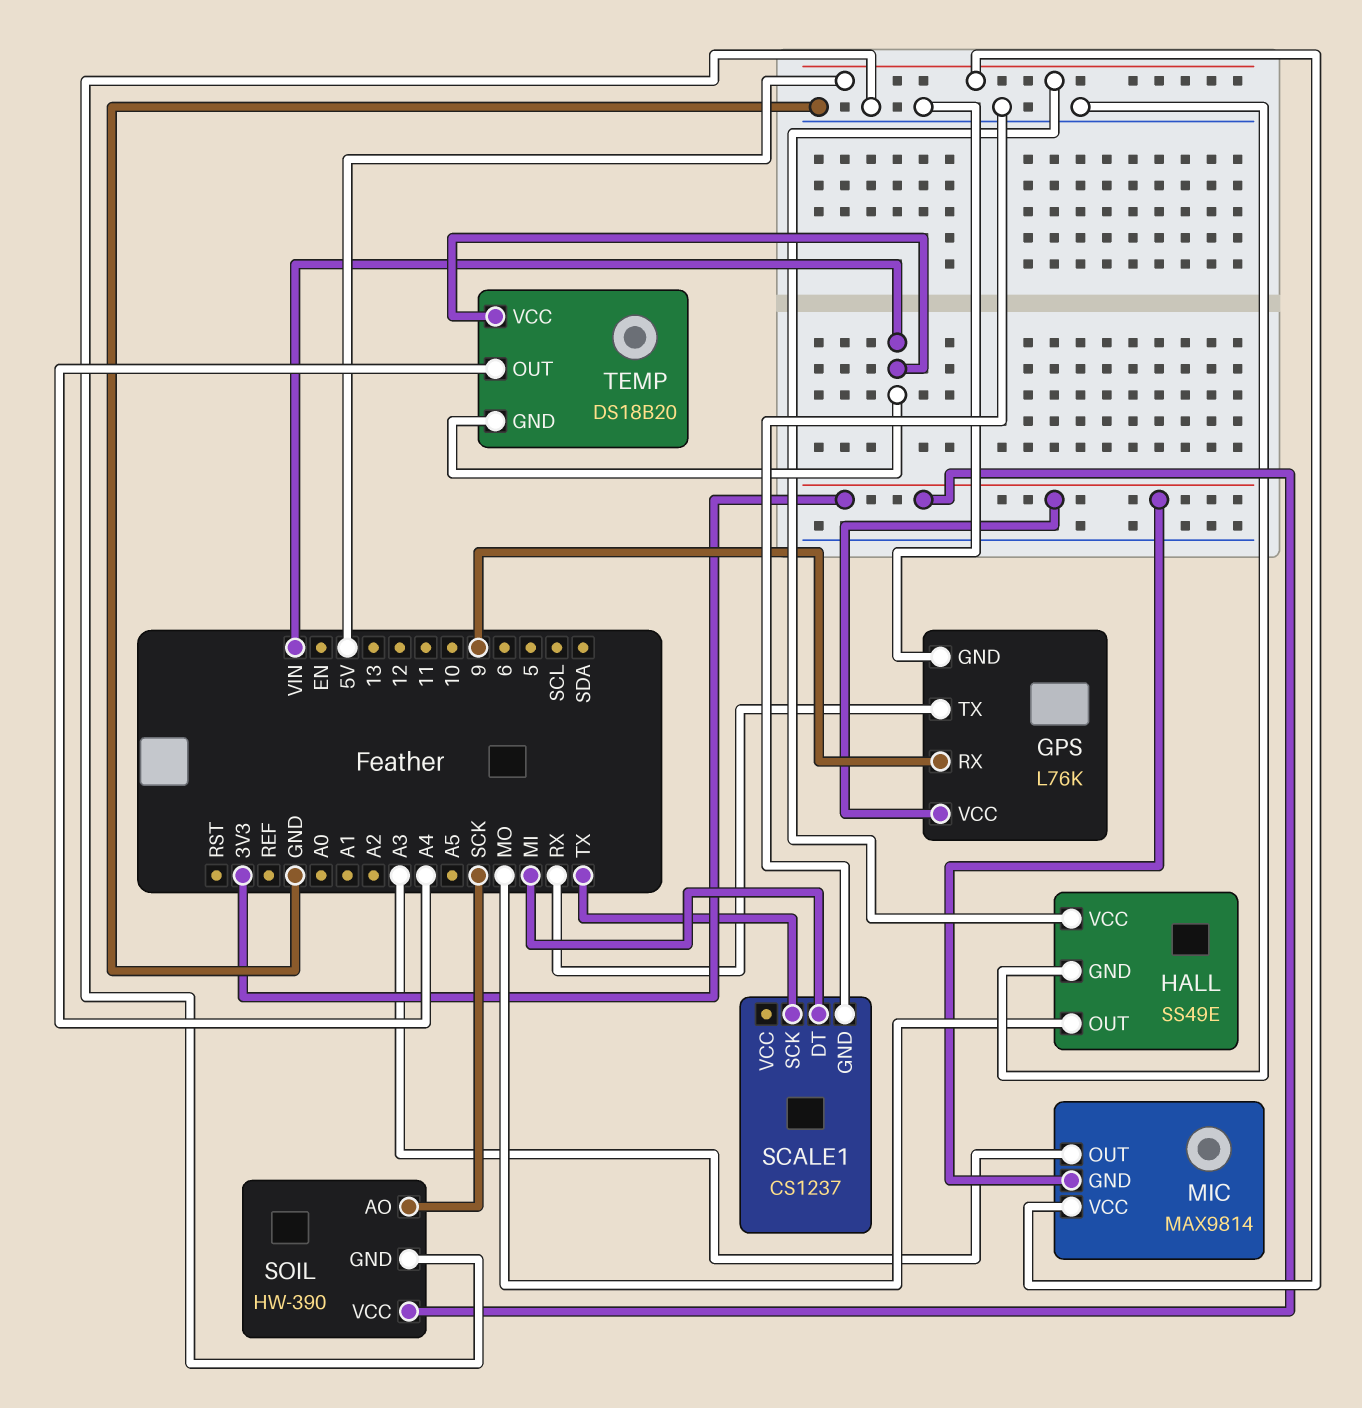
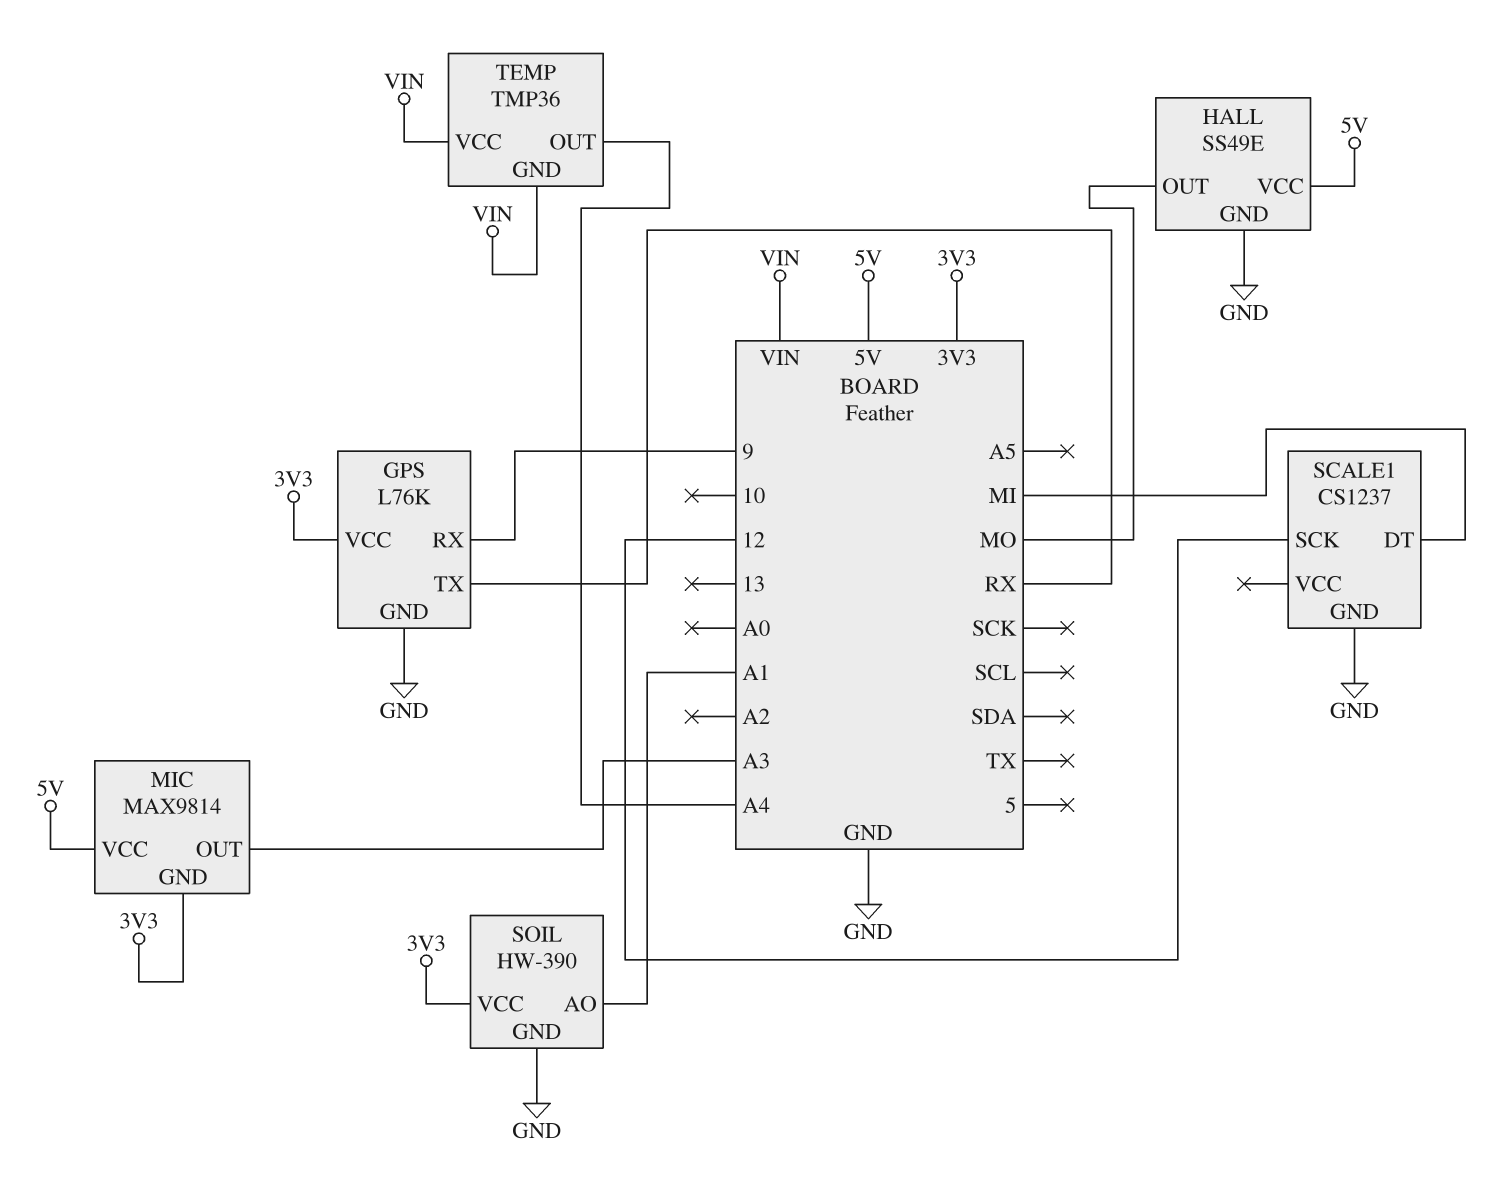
SCALE1 pin SCK: TX -> 12
SOIL pin AO: SCK -> A1
TEMP: DS18B20 -> TMP36

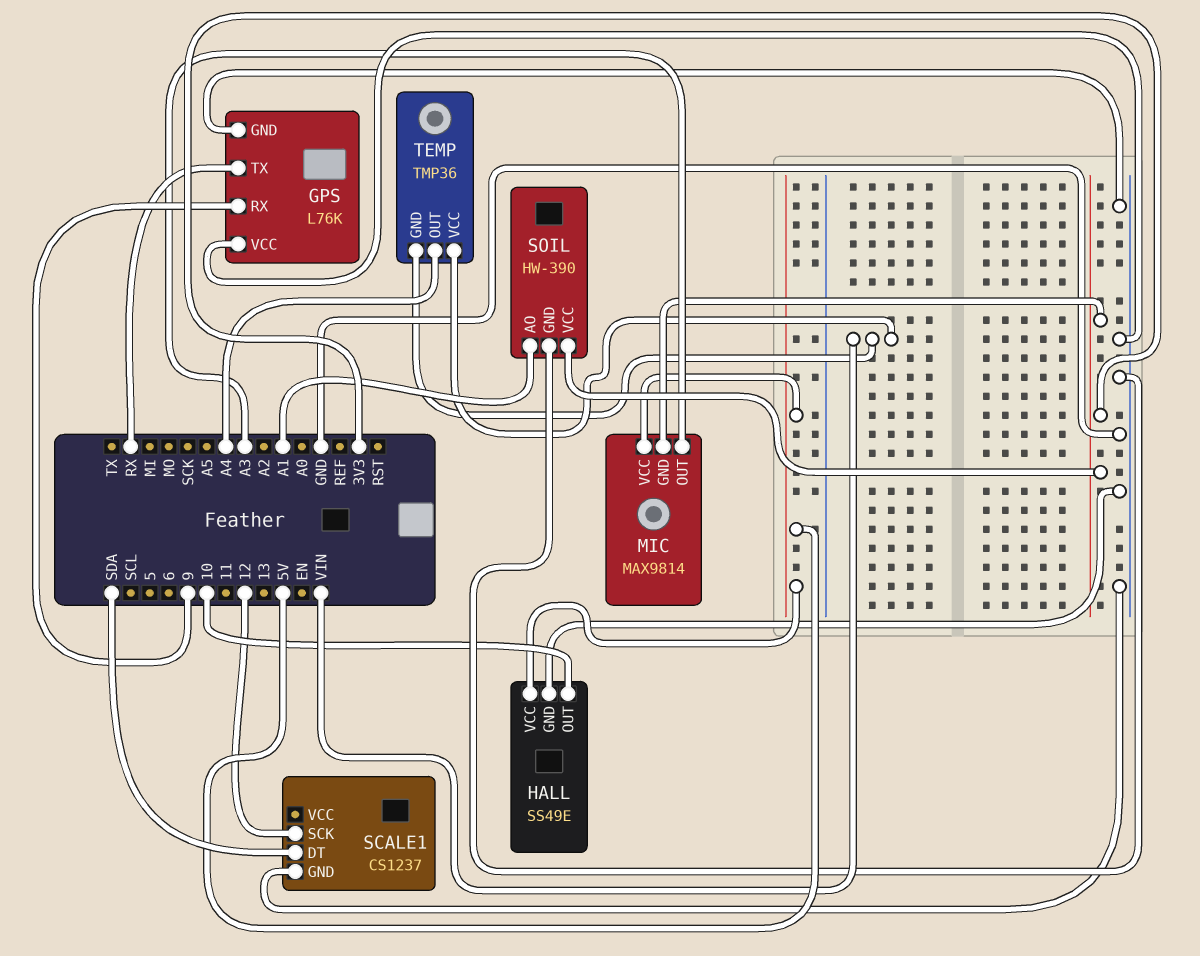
GPS pin VCC: 3V3 -> GND
HALL pin OUT: MO -> 10
SCALE1 pin DT: MI -> SDA

